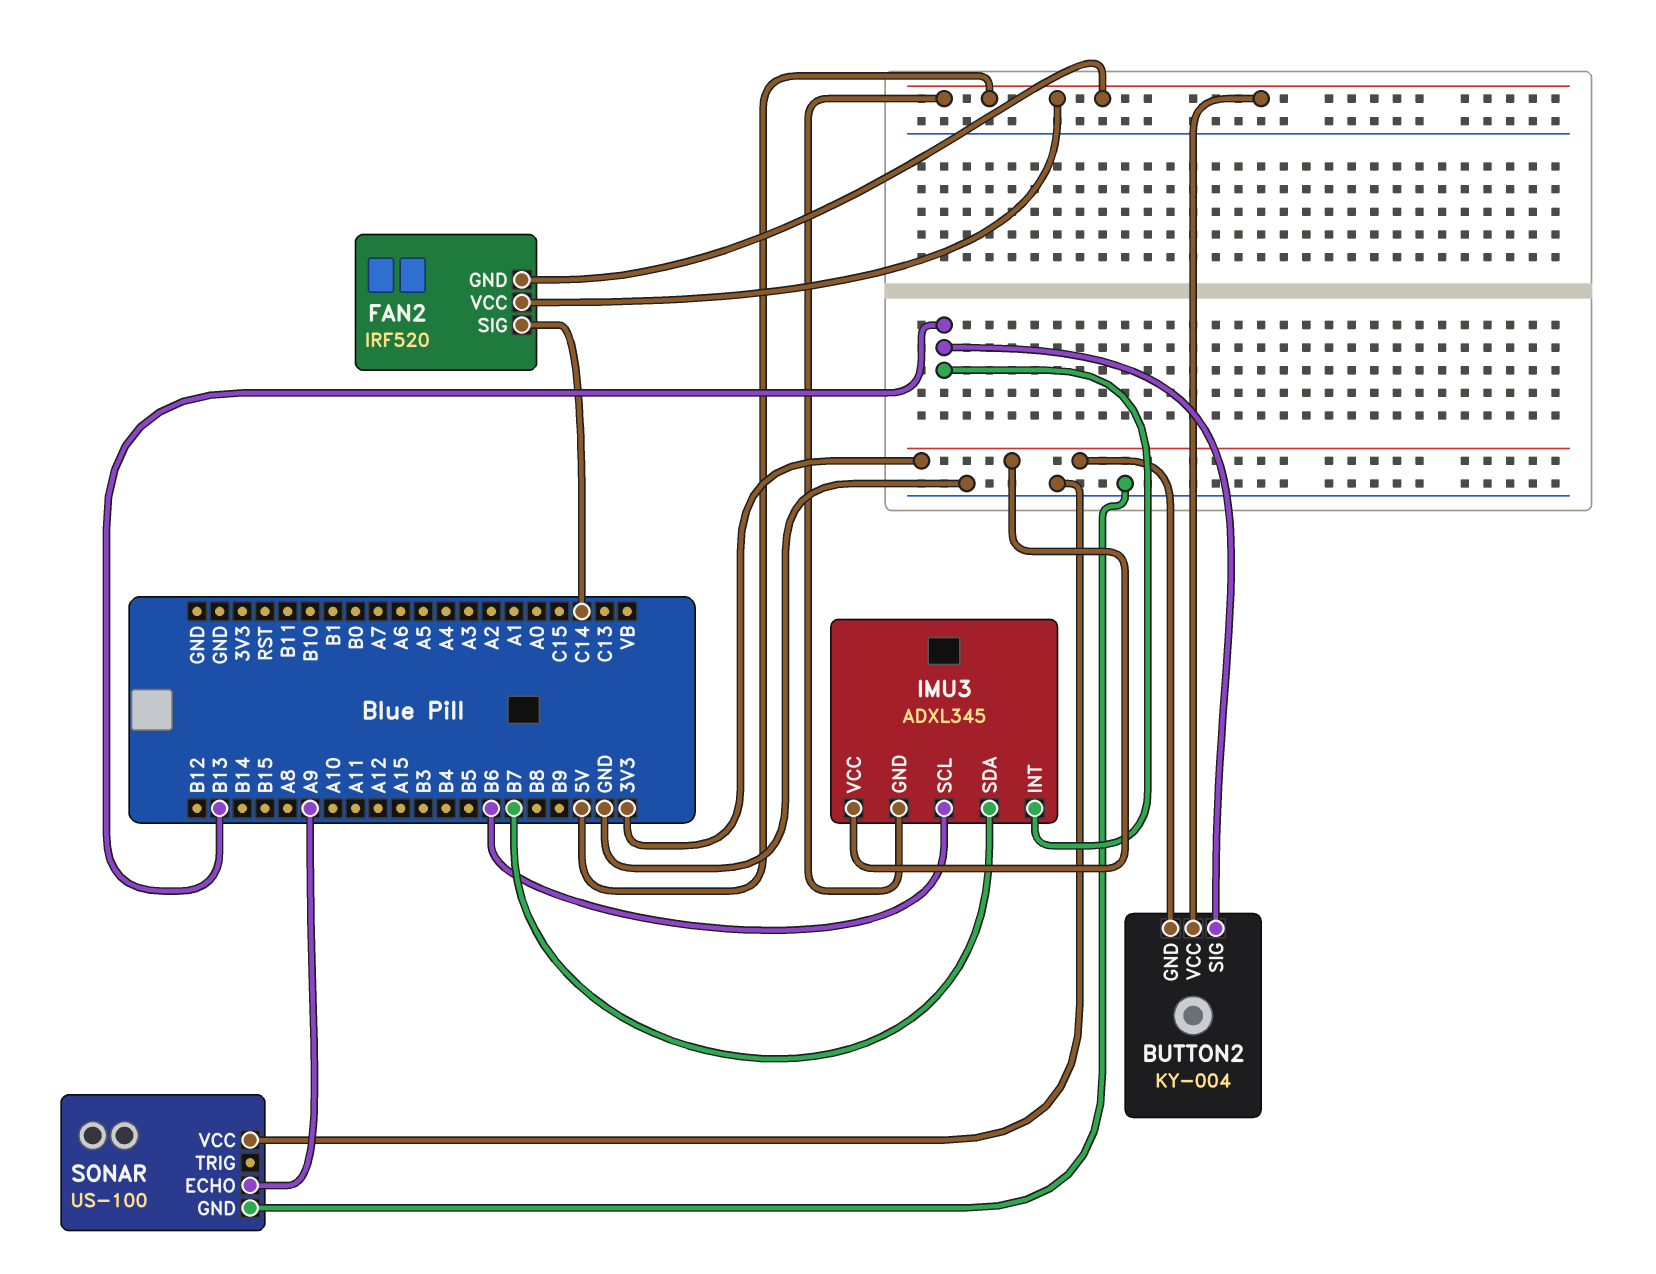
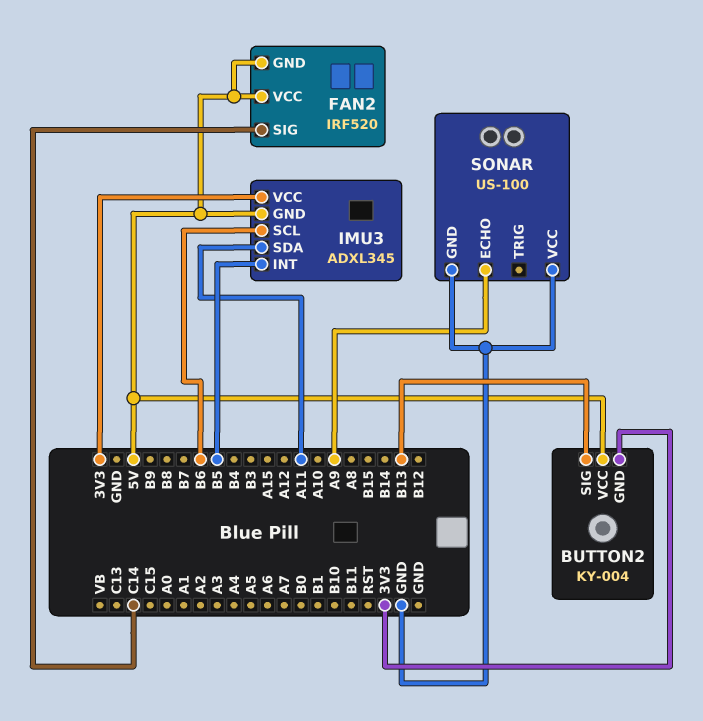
IMU3 pin INT: B13 -> B5
IMU3 pin SDA: B7 -> A11

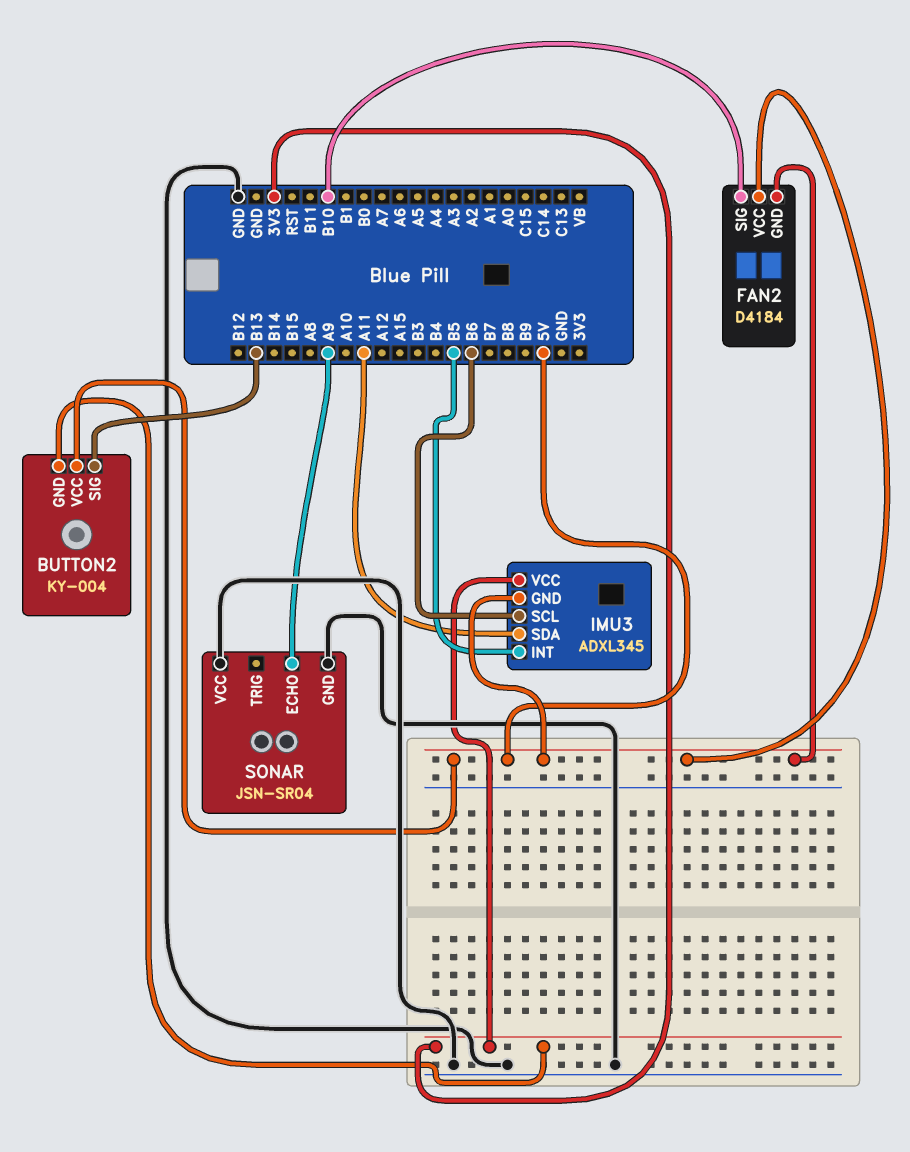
FAN2: IRF520 -> D4184
FAN2 pin SIG: C14 -> B10
SONAR: US-100 -> JSN-SR04

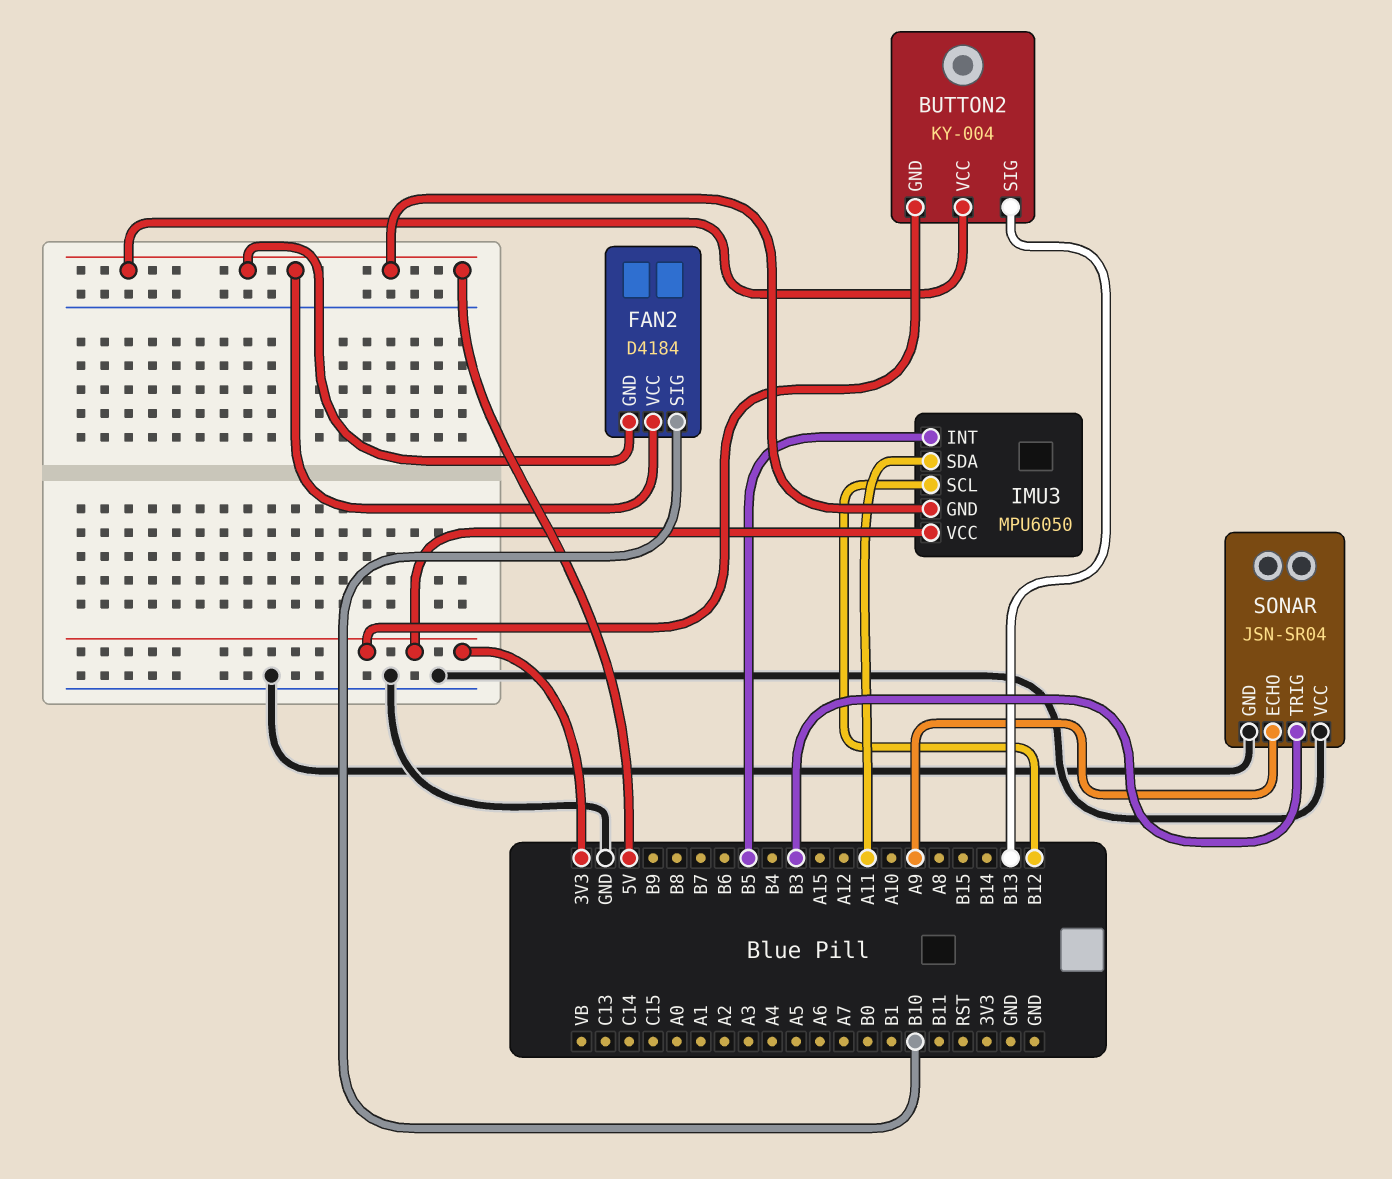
IMU3: ADXL345 -> MPU6050
IMU3 pin SCL: B6 -> B12
SONAR pin TRIG: none -> B3

